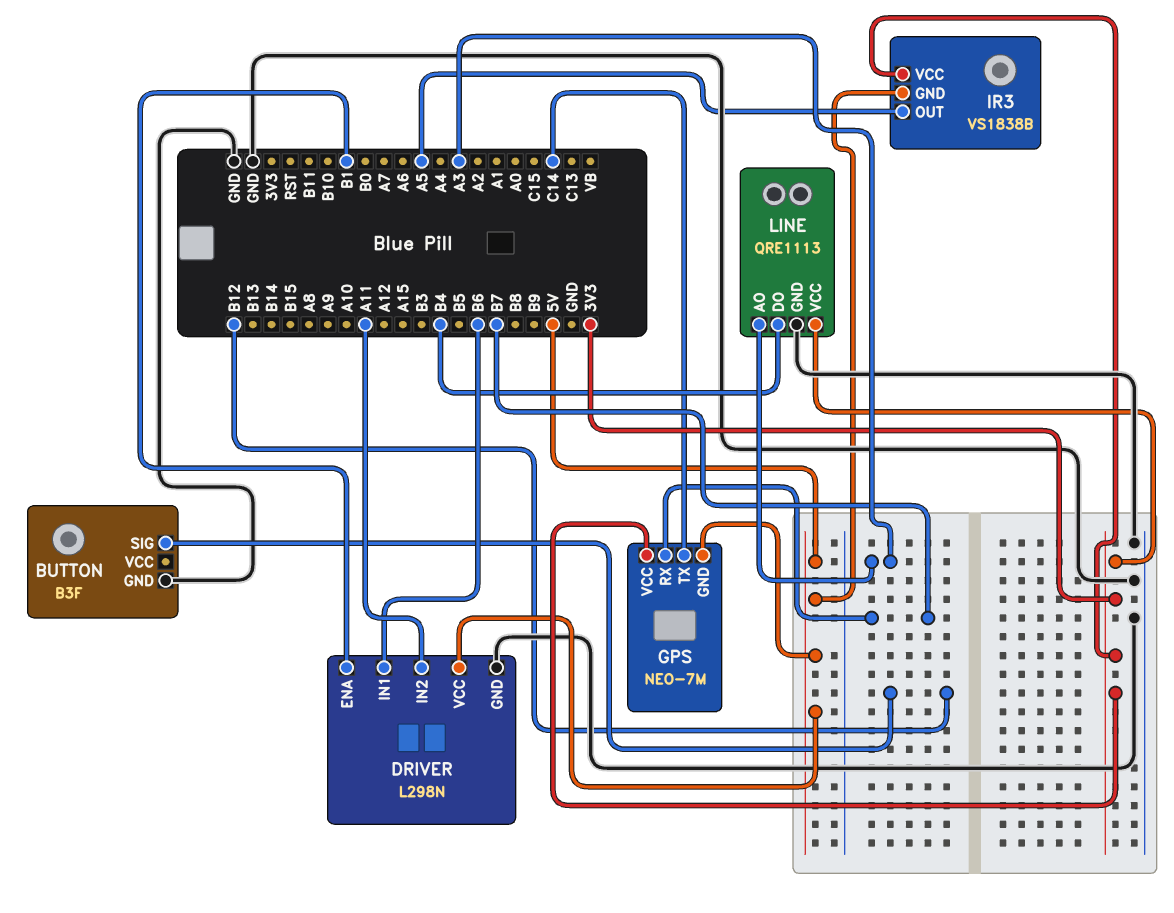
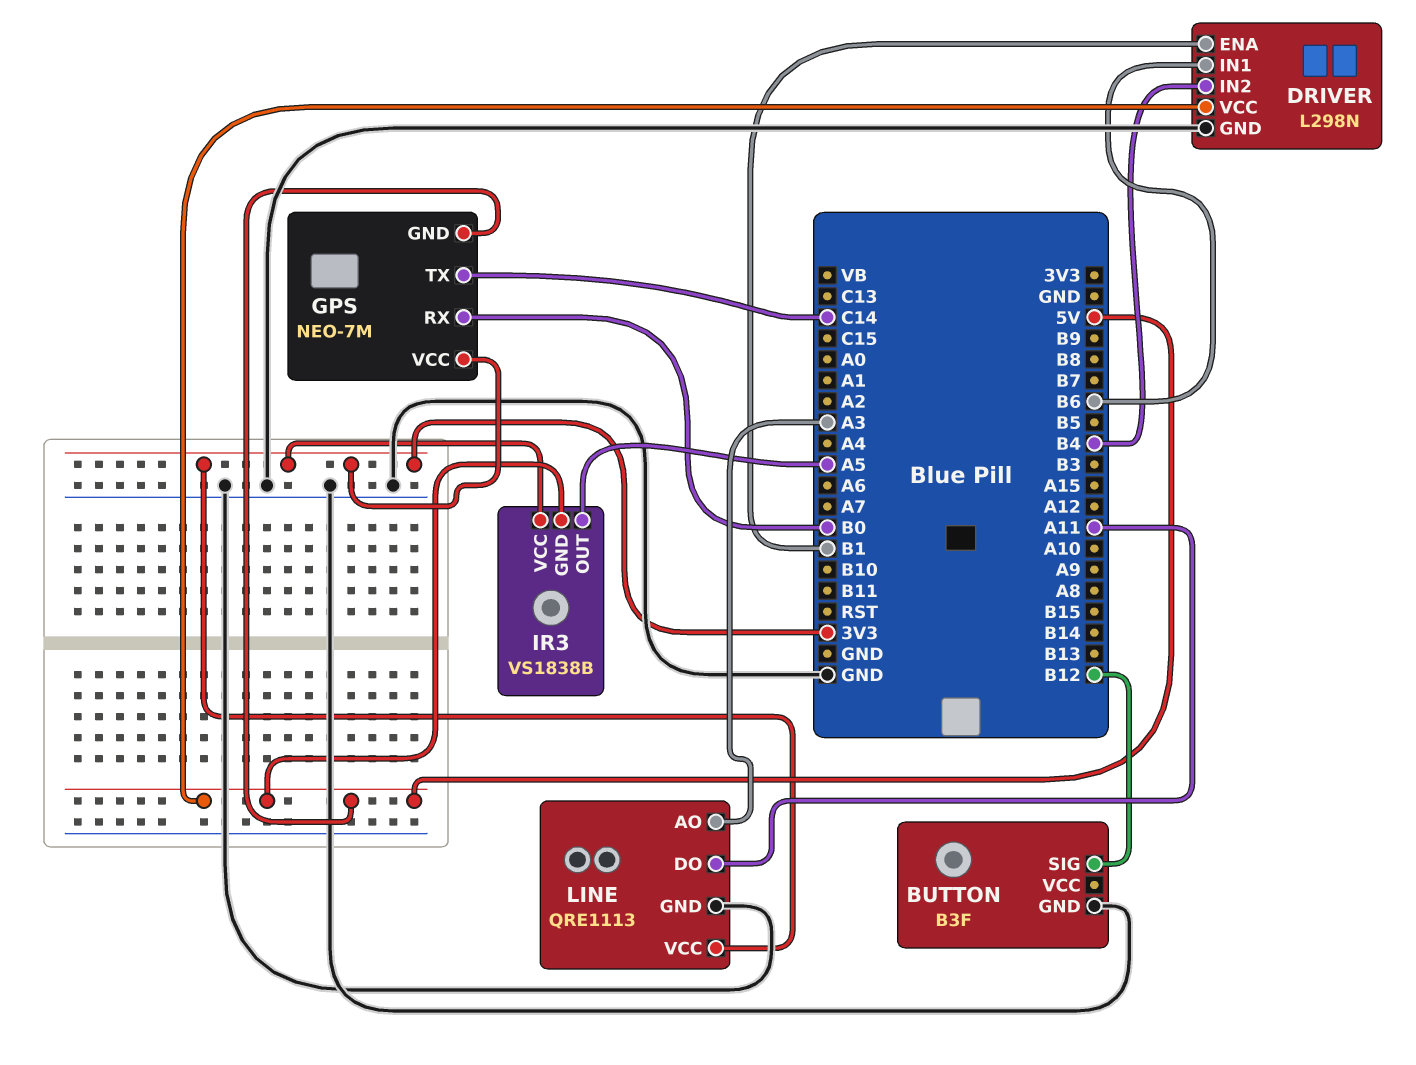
DRIVER pin IN2: A11 -> B4
GPS pin RX: B7 -> B0
LINE pin DO: B4 -> A11

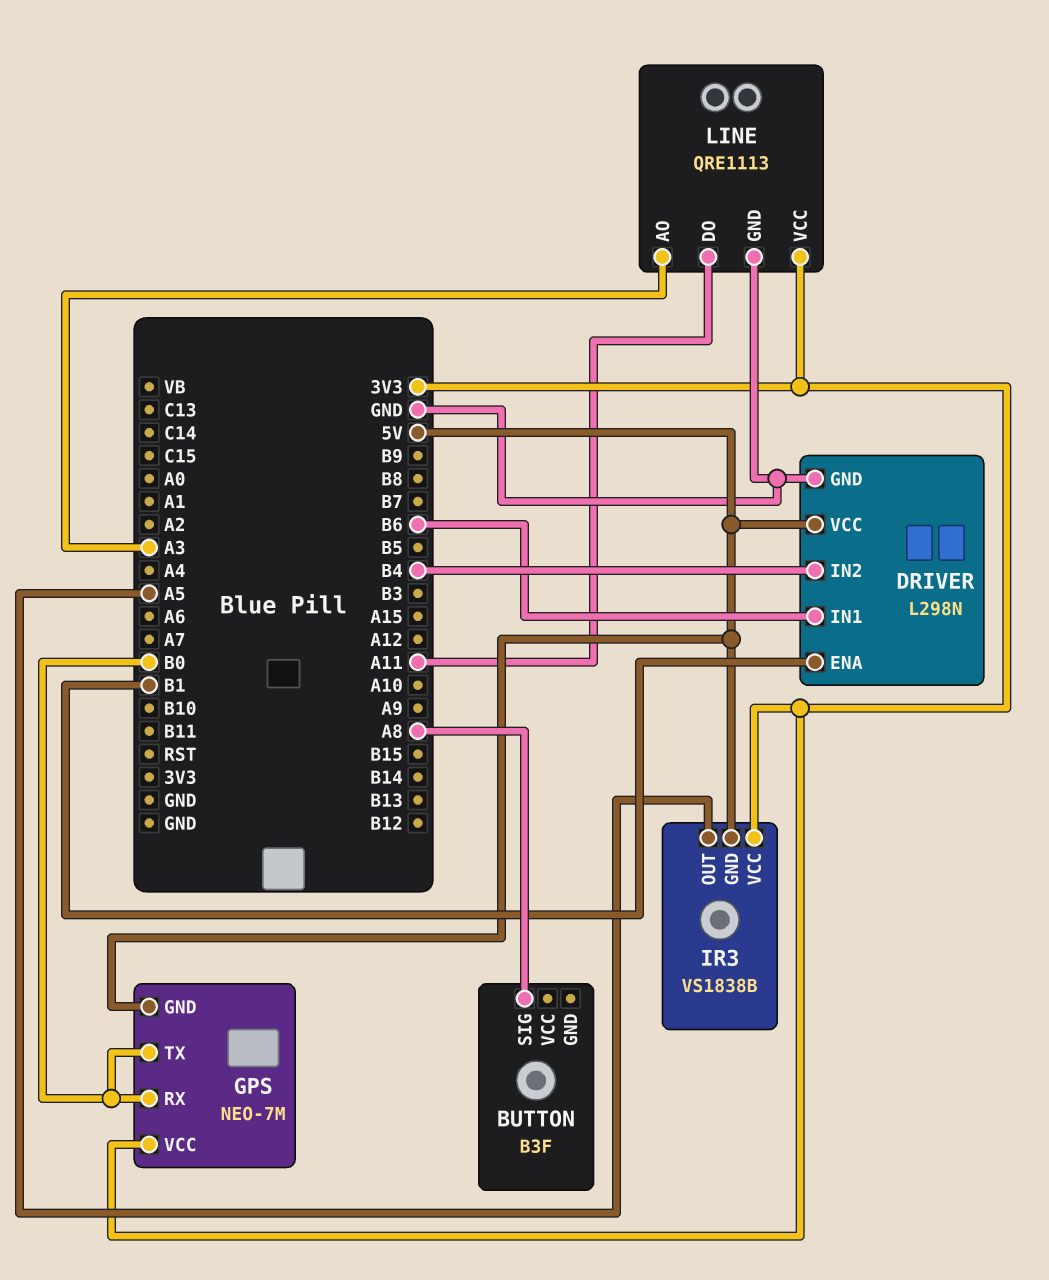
BUTTON pin GND: GND -> none
BUTTON pin SIG: B12 -> A8
GPS pin TX: C14 -> B0

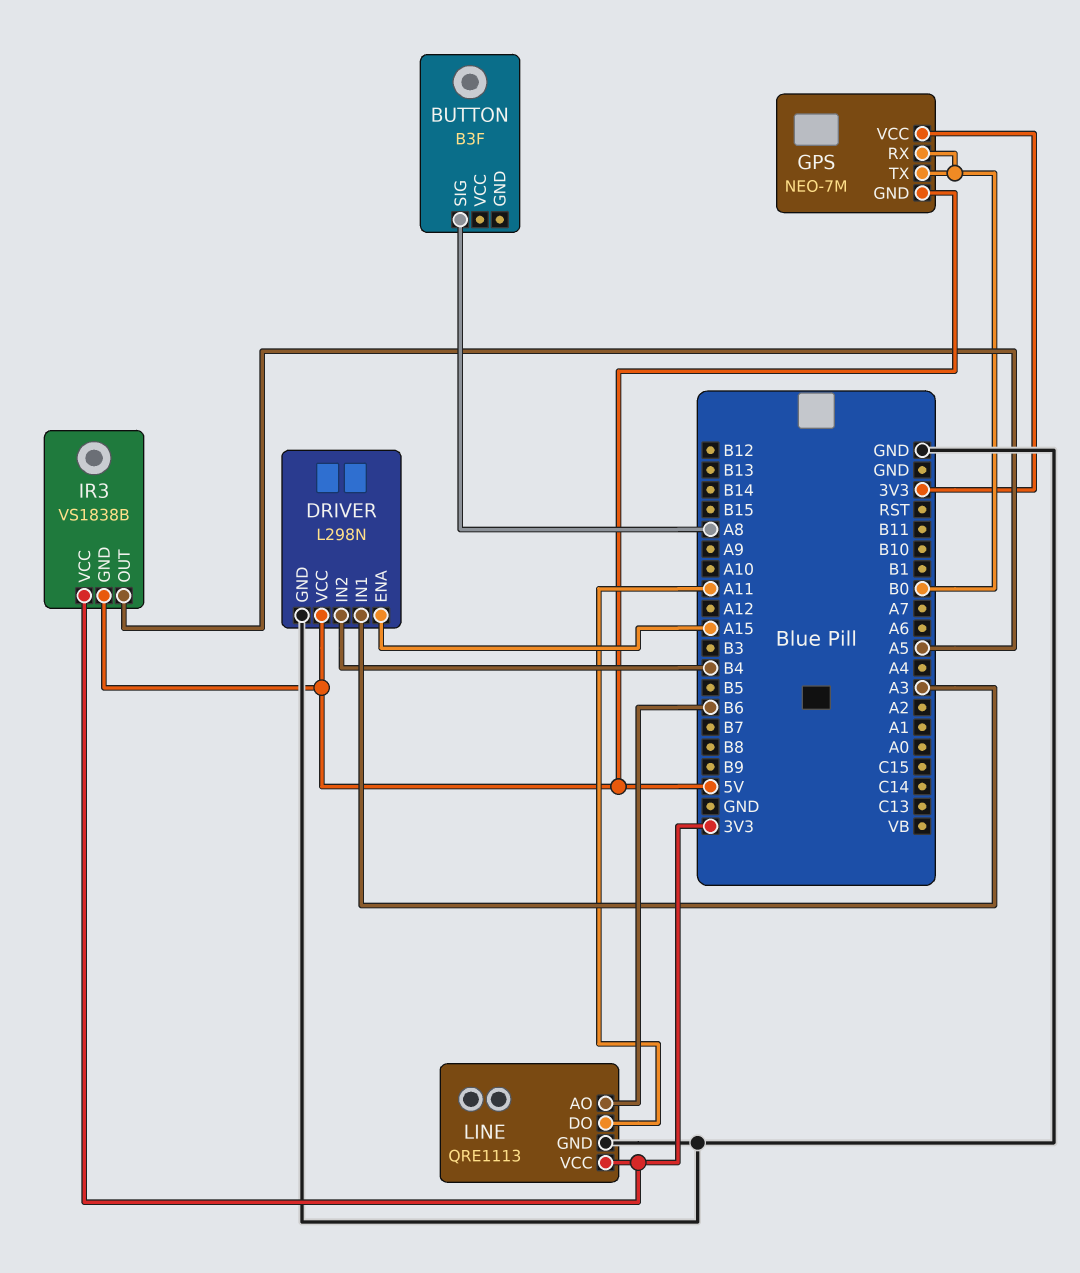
DRIVER pin ENA: B1 -> A15
DRIVER pin IN1: B6 -> A3
LINE pin AO: A3 -> B6

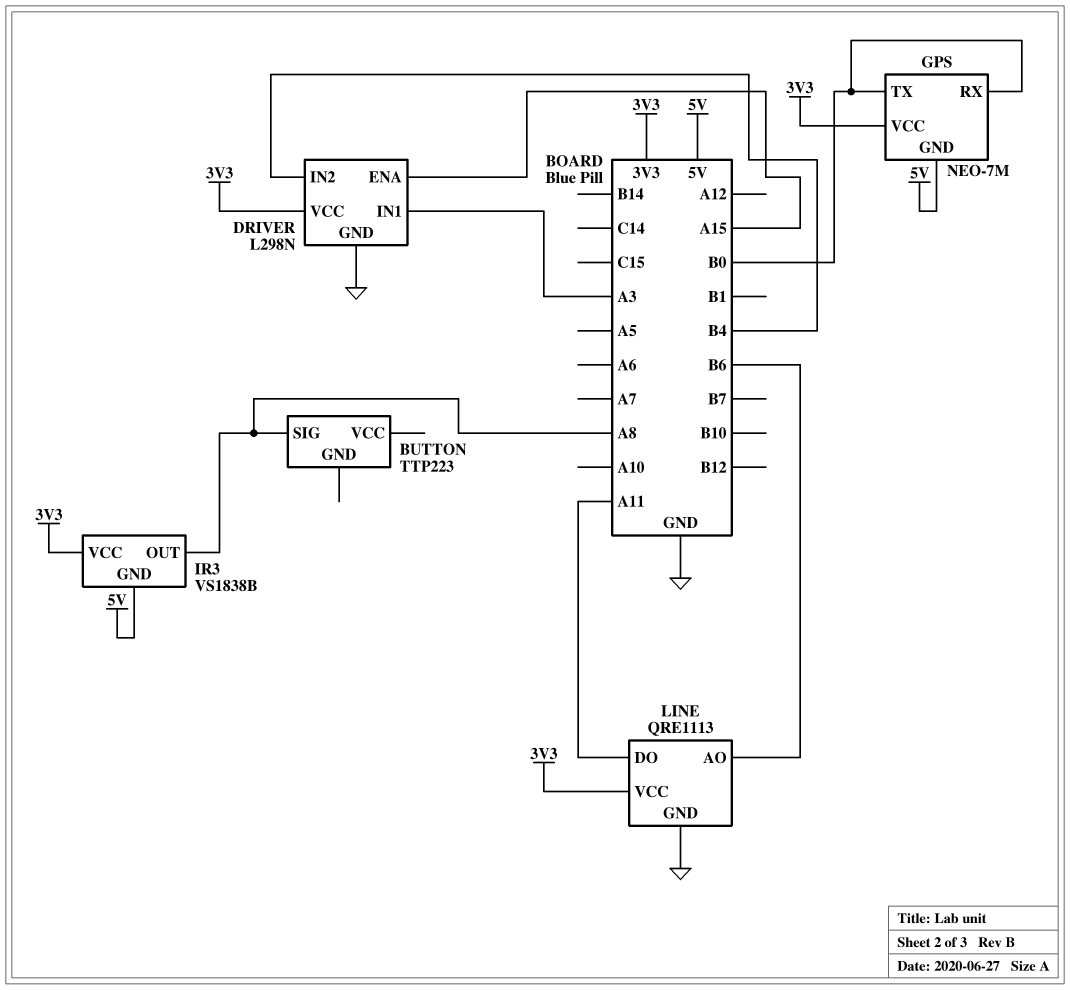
BUTTON: B3F -> TTP223
DRIVER pin VCC: 5V -> 3V3
IR3 pin OUT: A5 -> A8

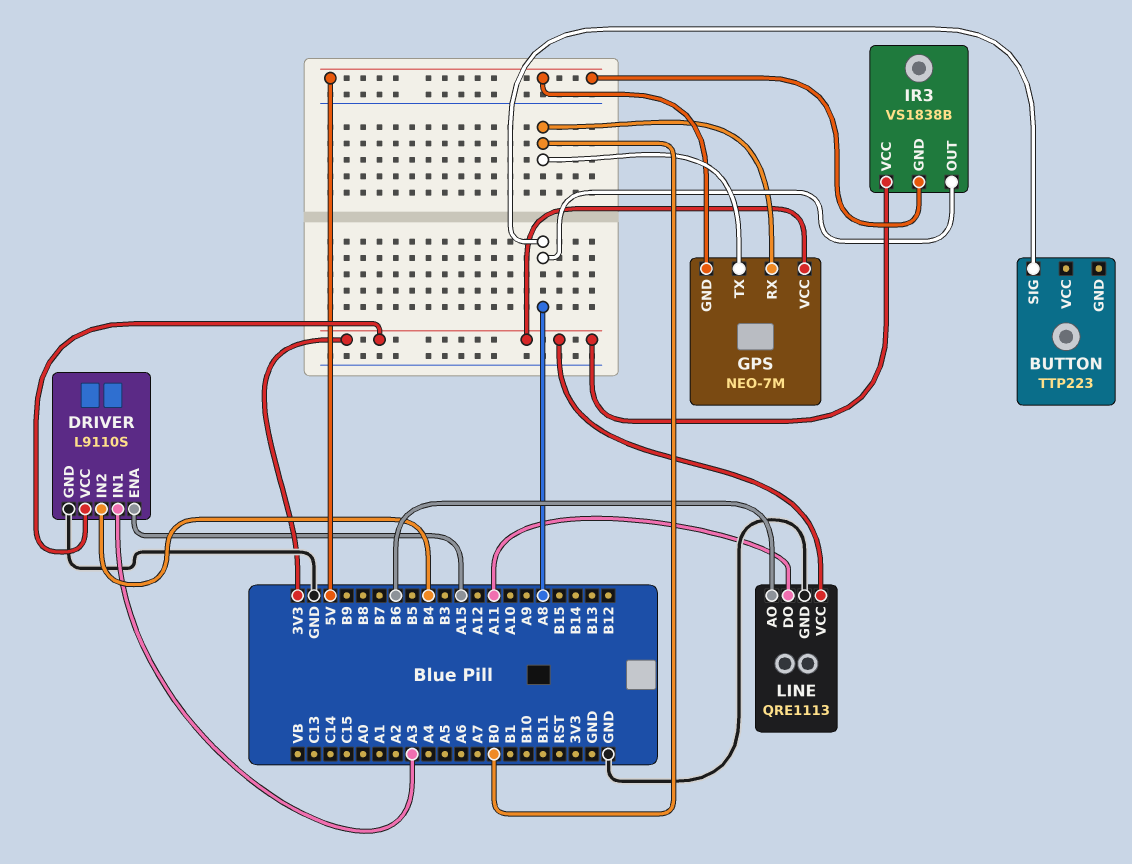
DRIVER: L298N -> L9110S

